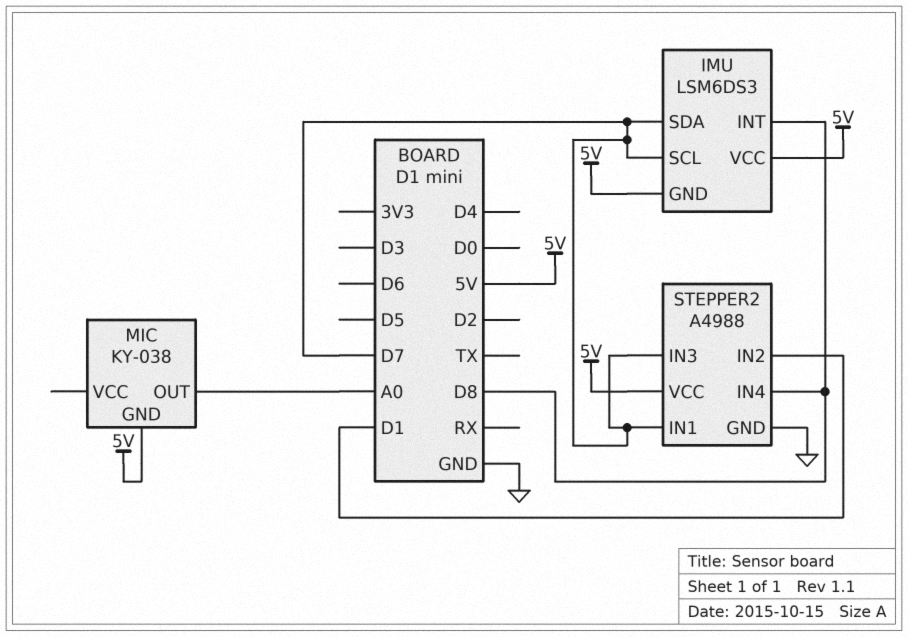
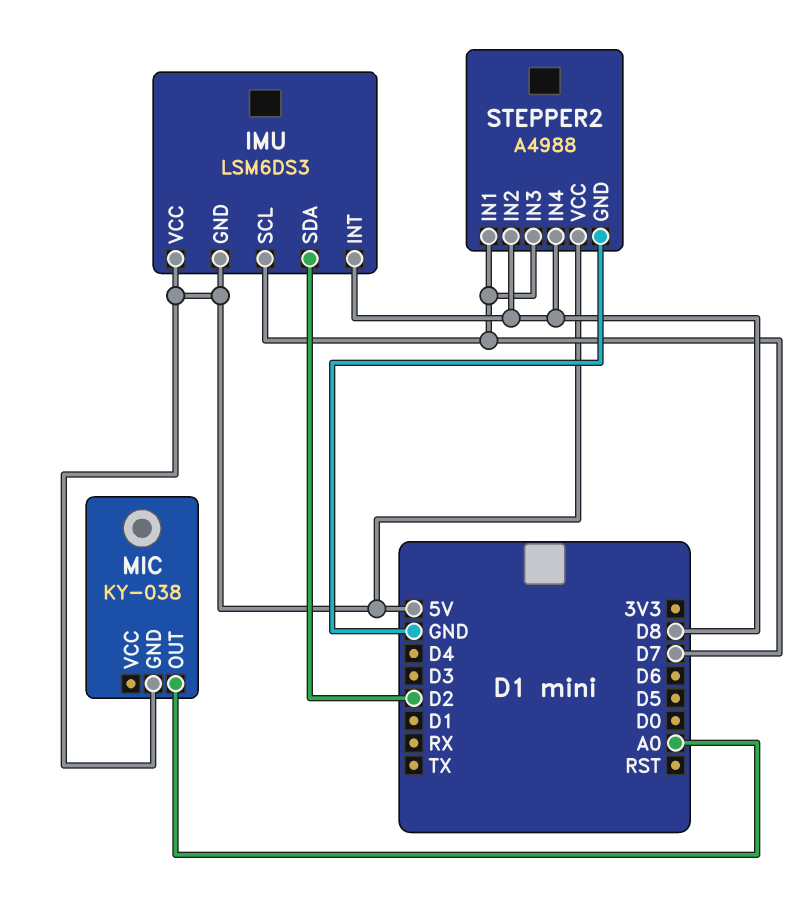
IMU pin SDA: D7 -> D2
STEPPER2 pin IN2: D1 -> D8

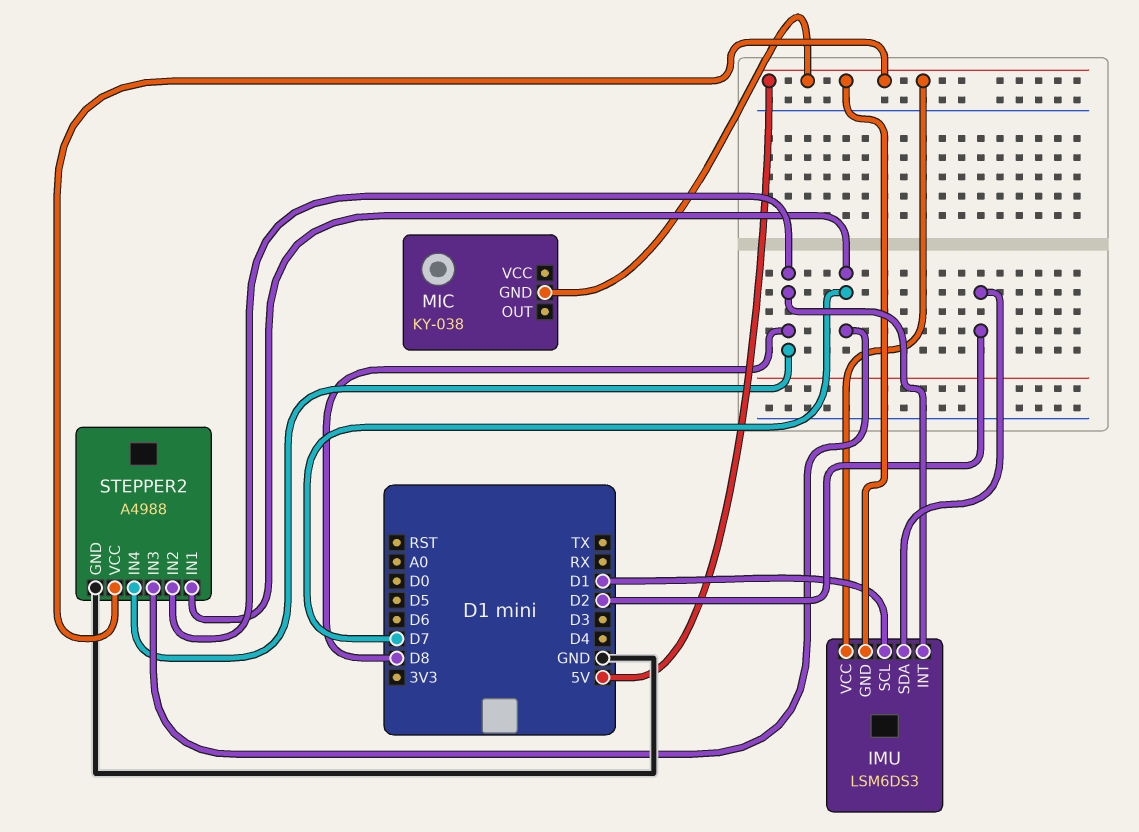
IMU pin SCL: D7 -> D1
MIC pin OUT: A0 -> none

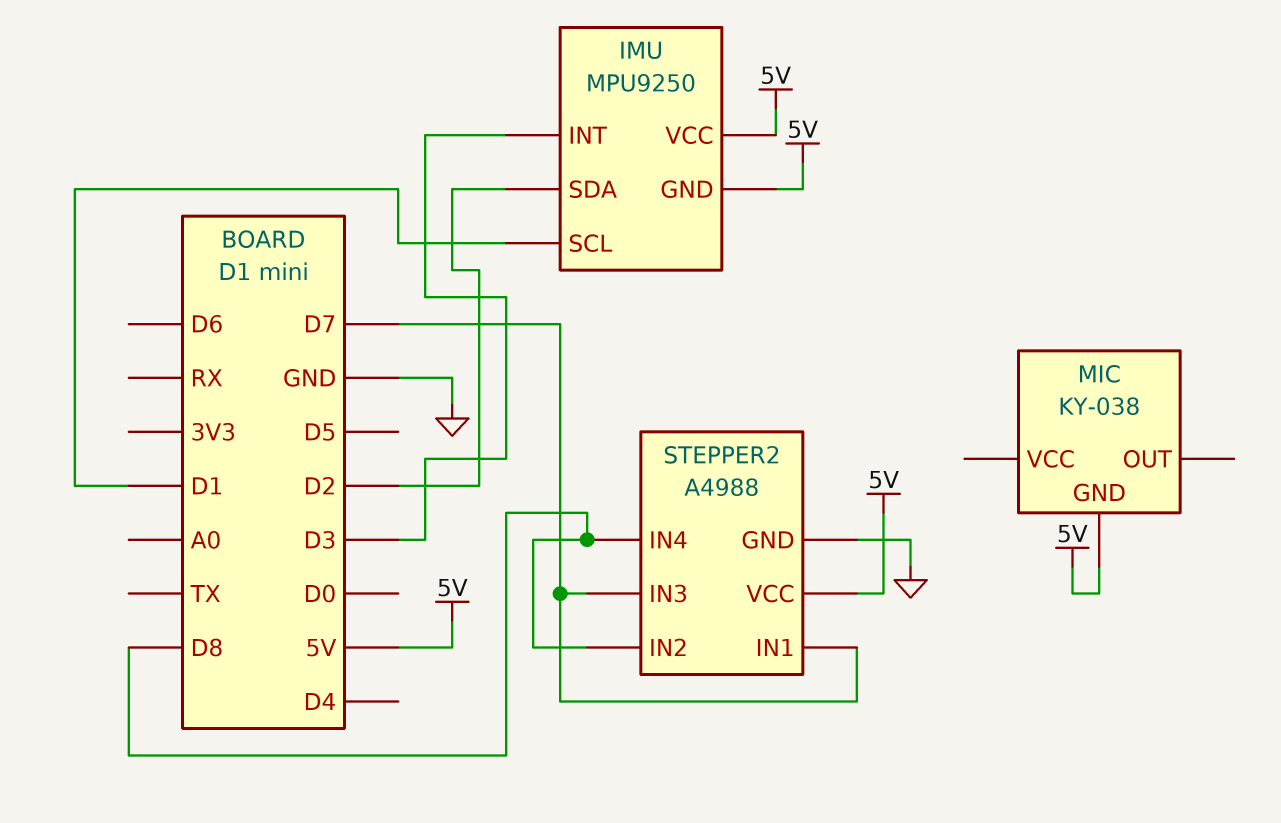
IMU: LSM6DS3 -> MPU9250
IMU pin INT: D8 -> D3

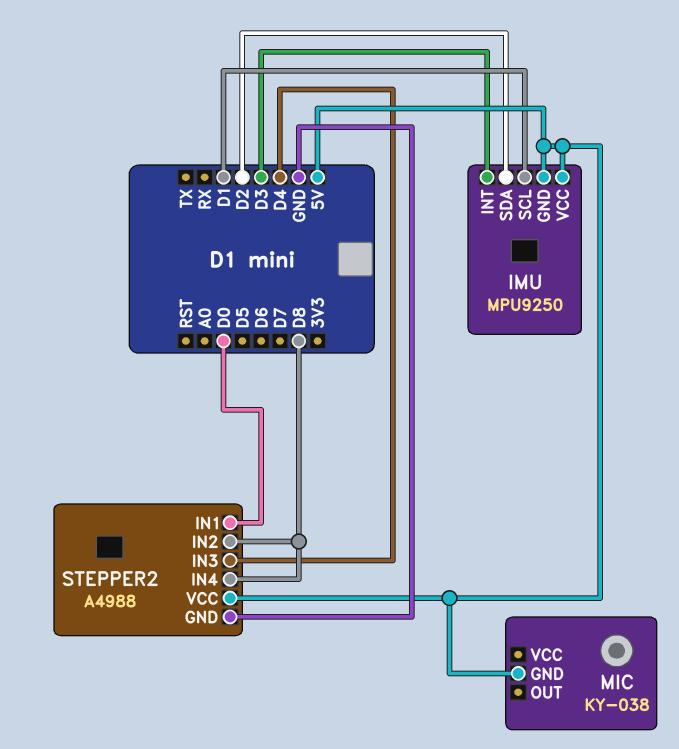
STEPPER2 pin IN1: D7 -> D0
STEPPER2 pin IN3: D7 -> D4

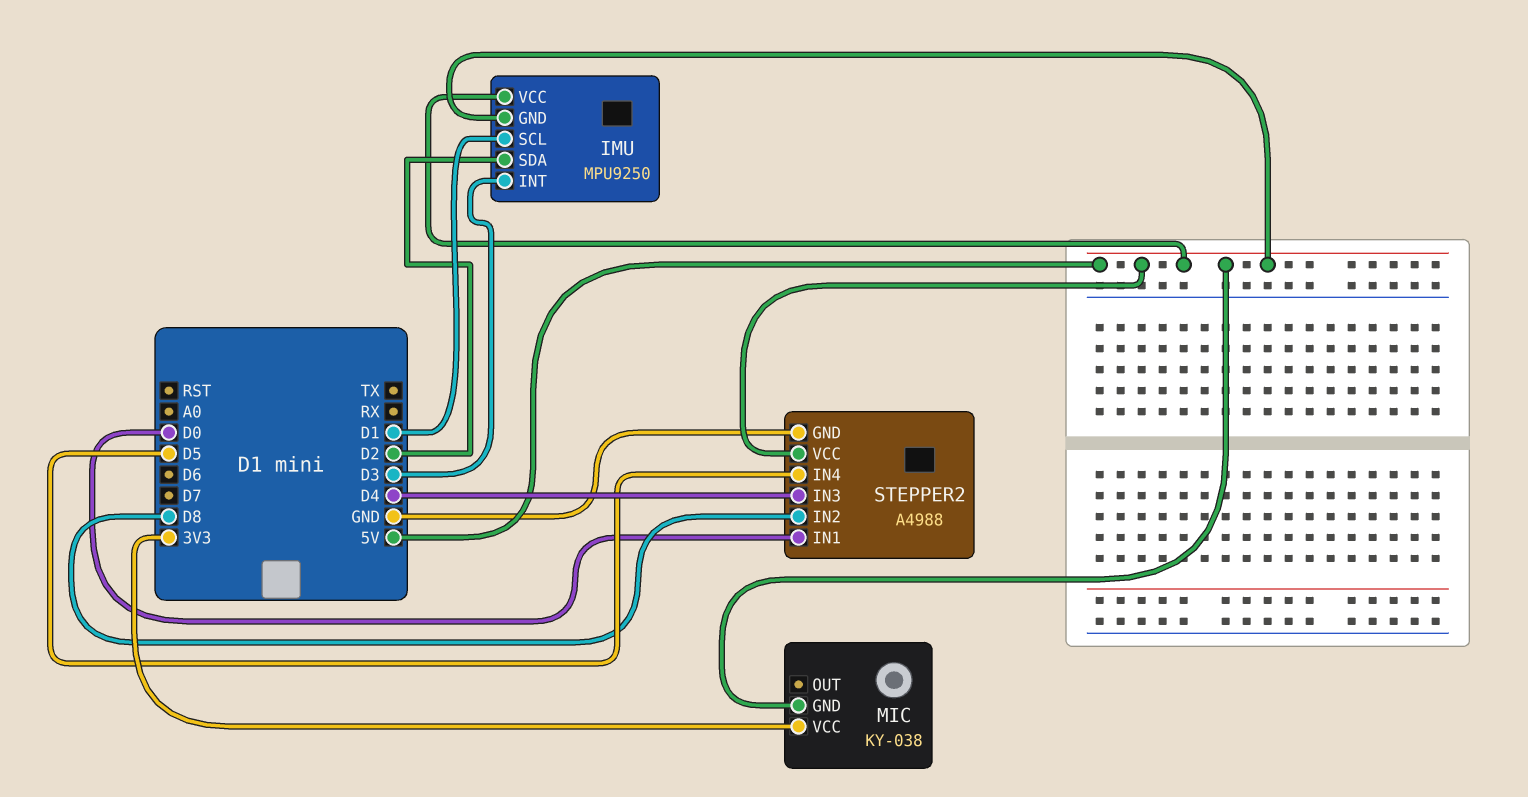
MIC pin VCC: none -> 3V3
STEPPER2 pin IN4: D8 -> D5

